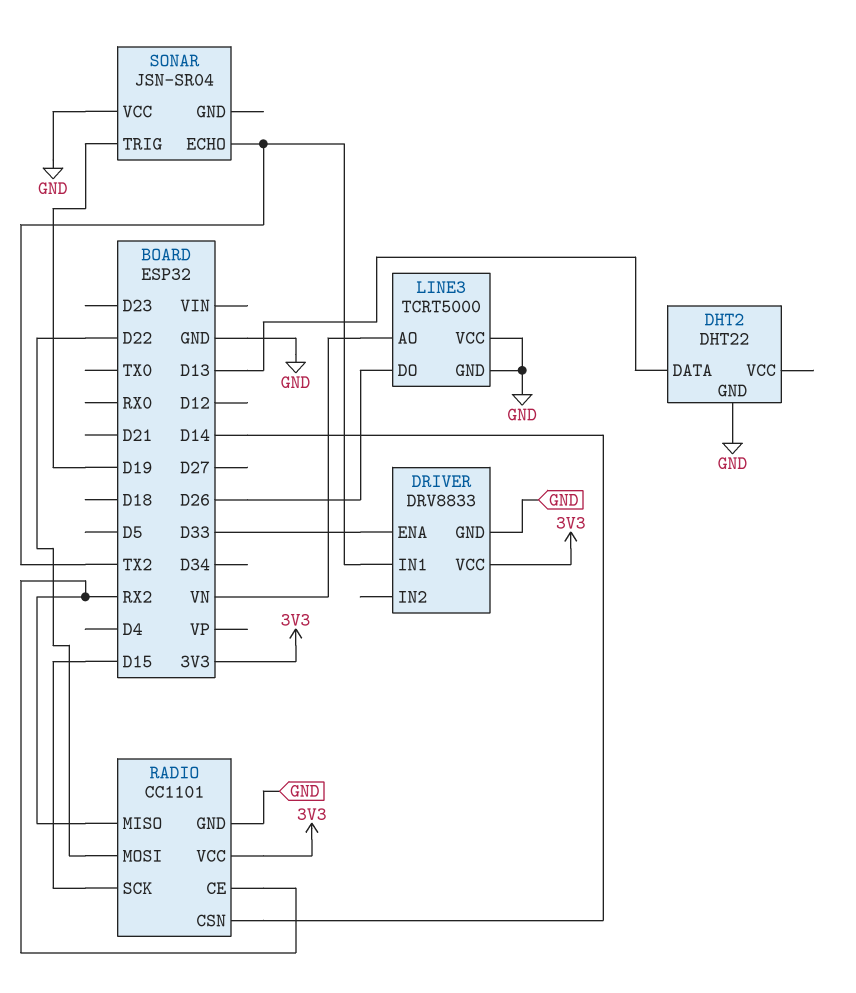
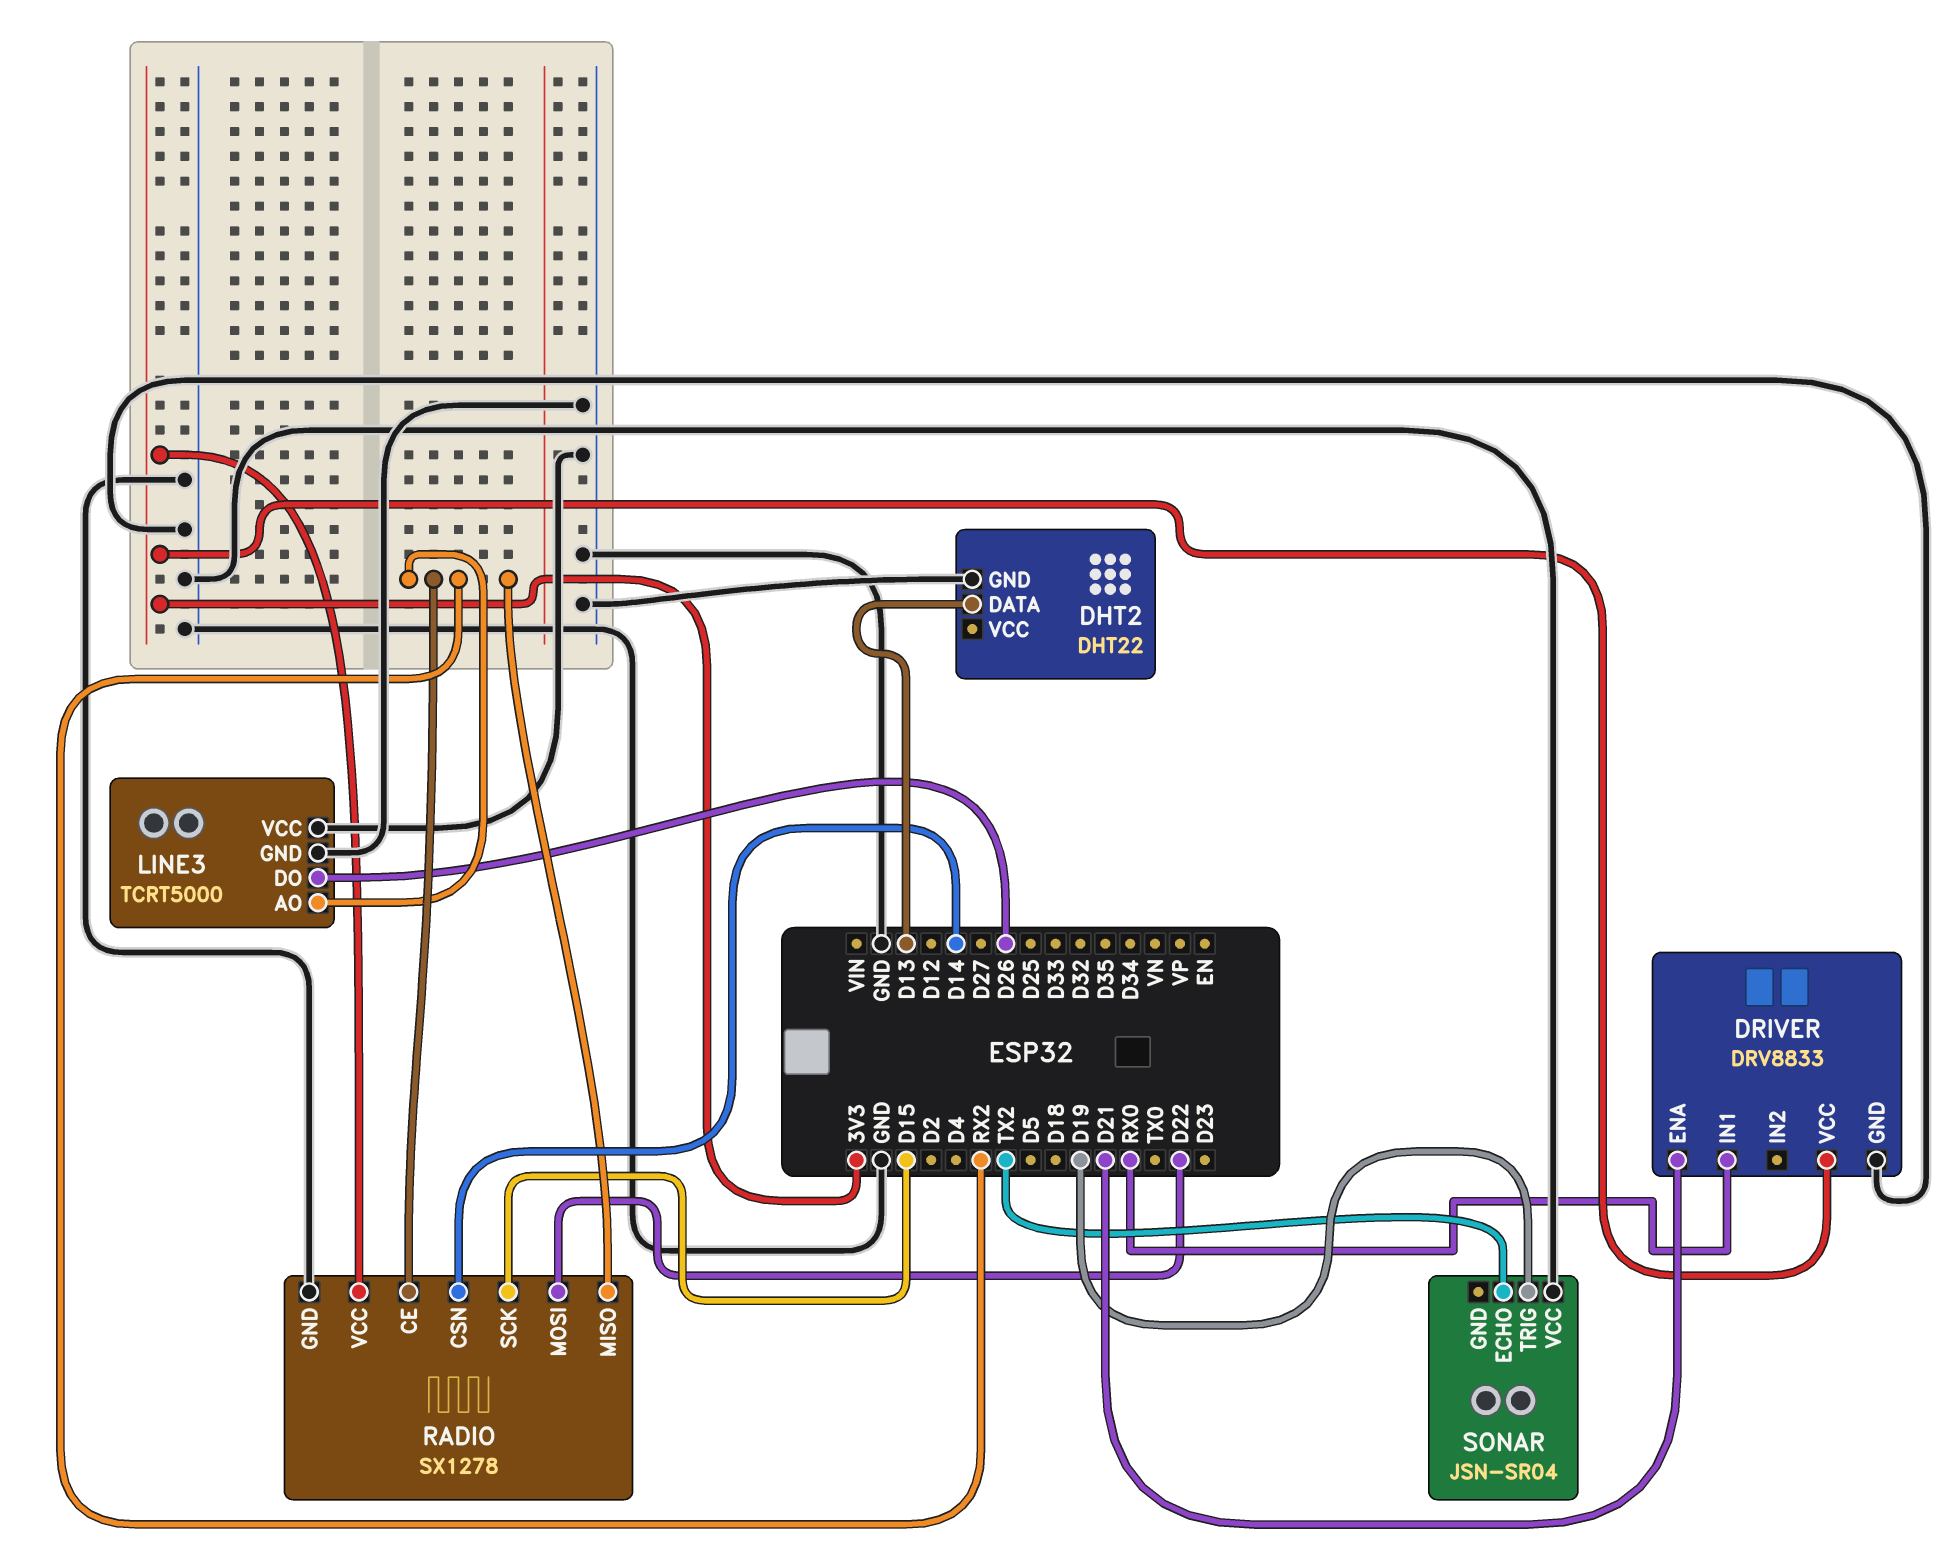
DRIVER pin ENA: D33 -> D21
DRIVER pin IN1: TX2 -> RX0
LINE3 pin AO: VN -> RX2
RADIO: CC1101 -> SX1278

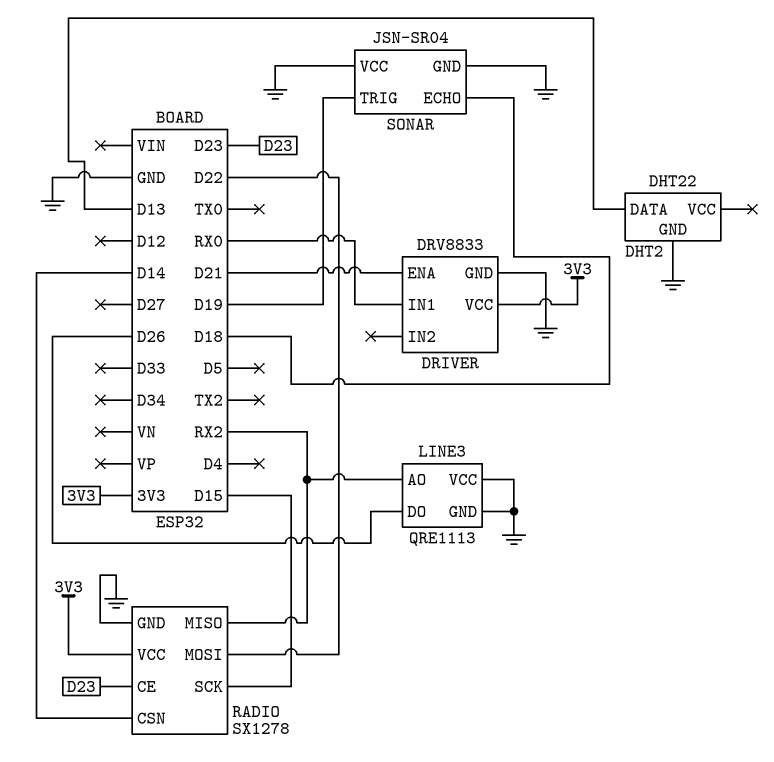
LINE3: TCRT5000 -> QRE1113
RADIO pin CE: RX2 -> D23
SONAR pin ECHO: TX2 -> D18
SONAR pin GND: none -> GND

